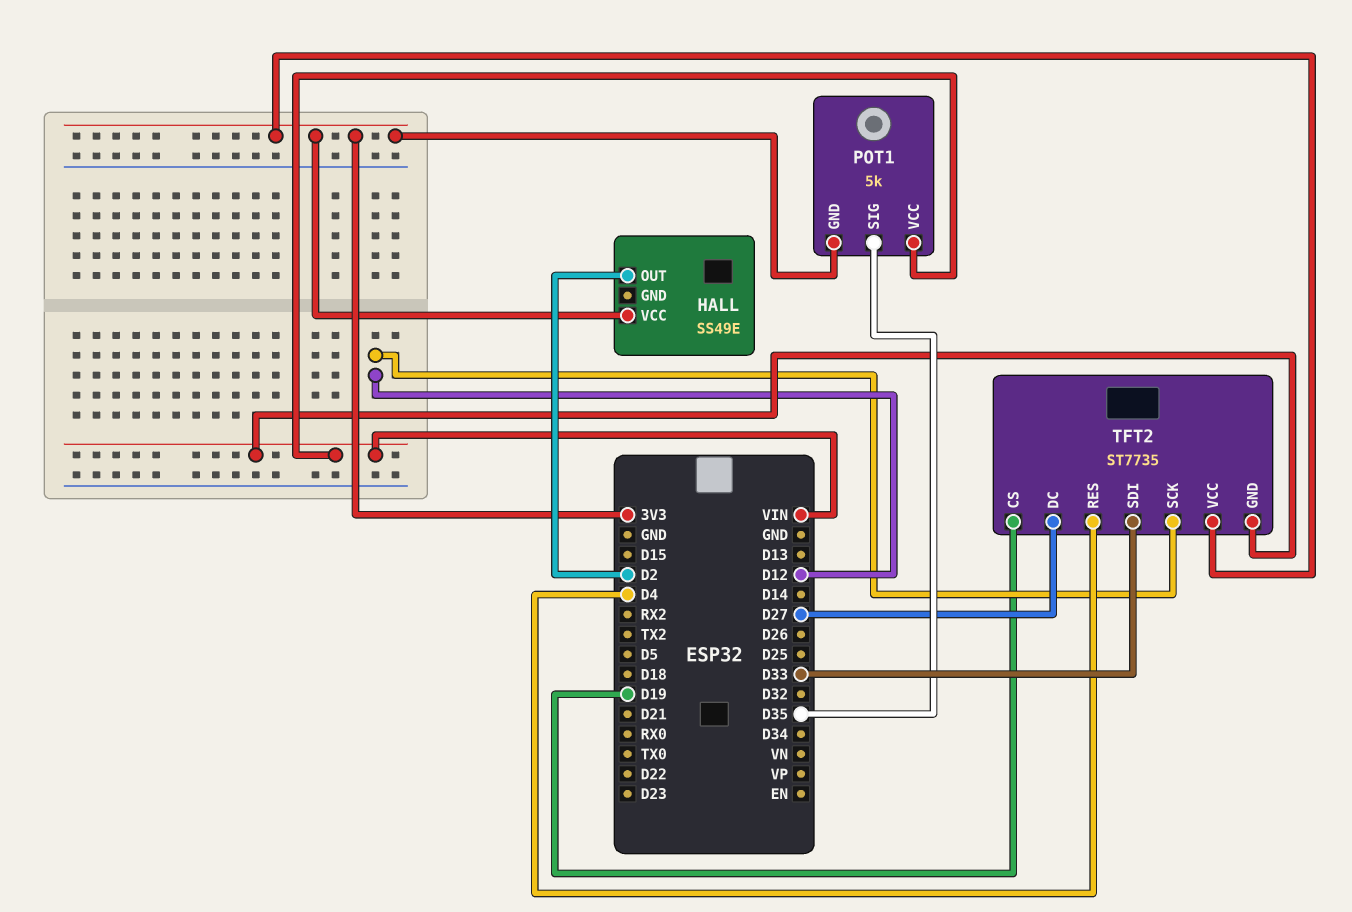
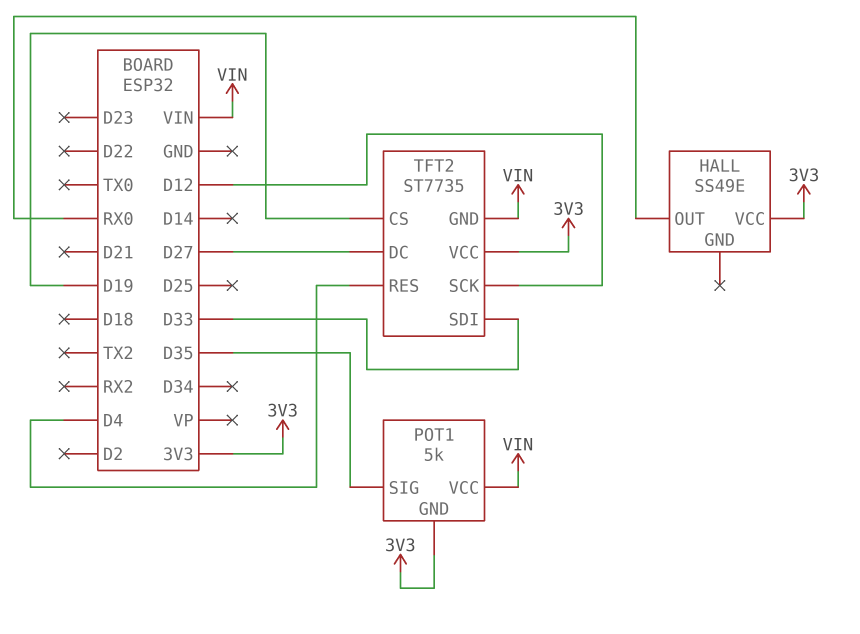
HALL pin OUT: D2 -> RX0

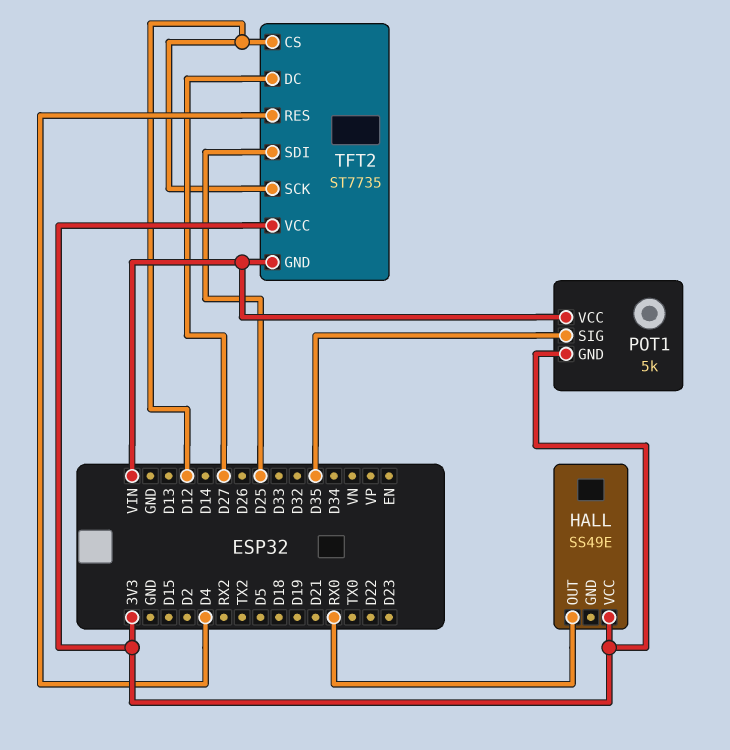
TFT2 pin CS: D19 -> D12
TFT2 pin SDI: D33 -> D25

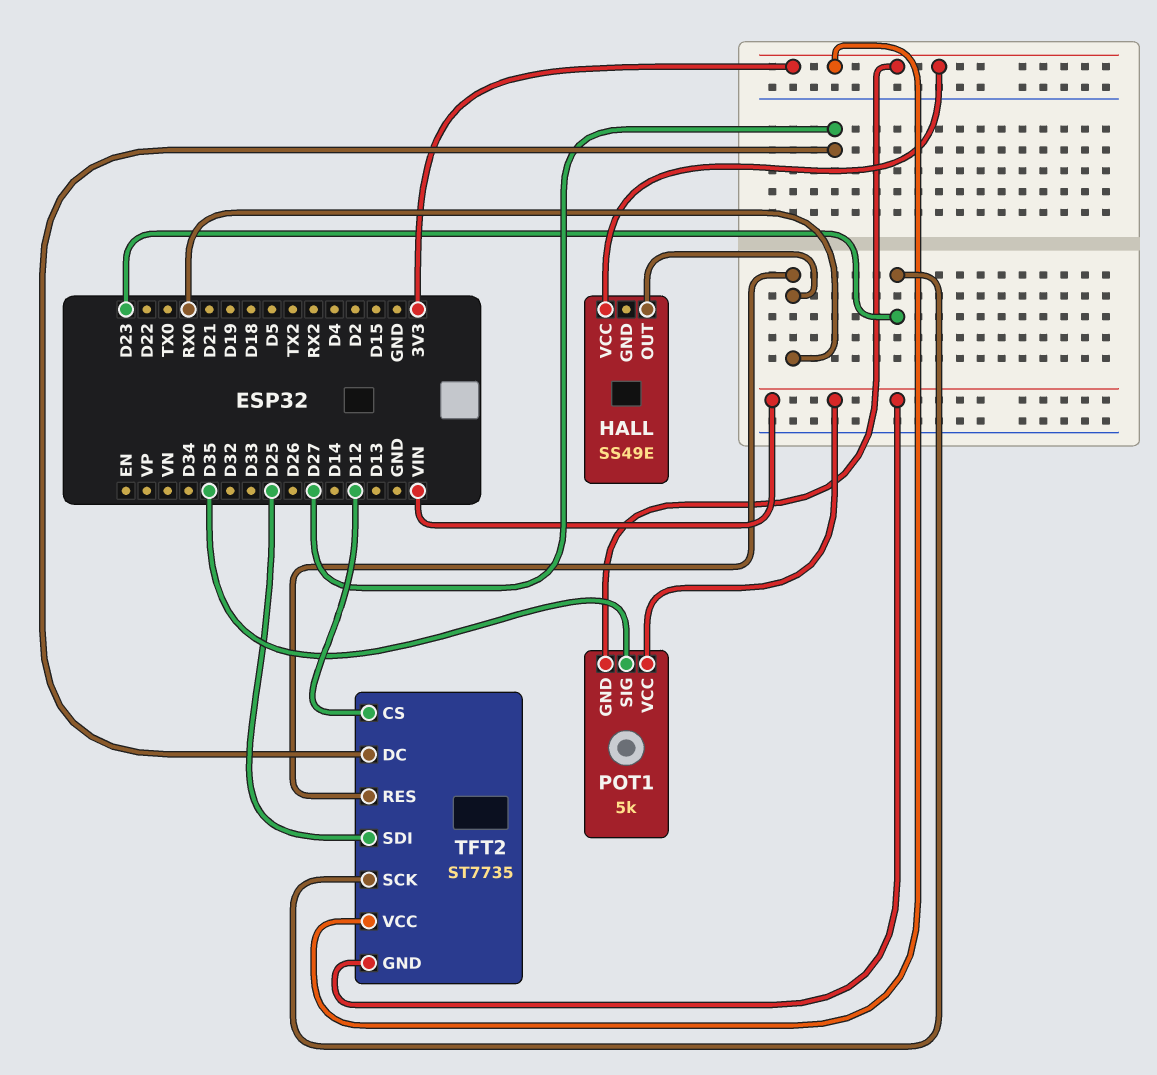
TFT2 pin RES: D4 -> RX0
TFT2 pin SCK: D12 -> D23

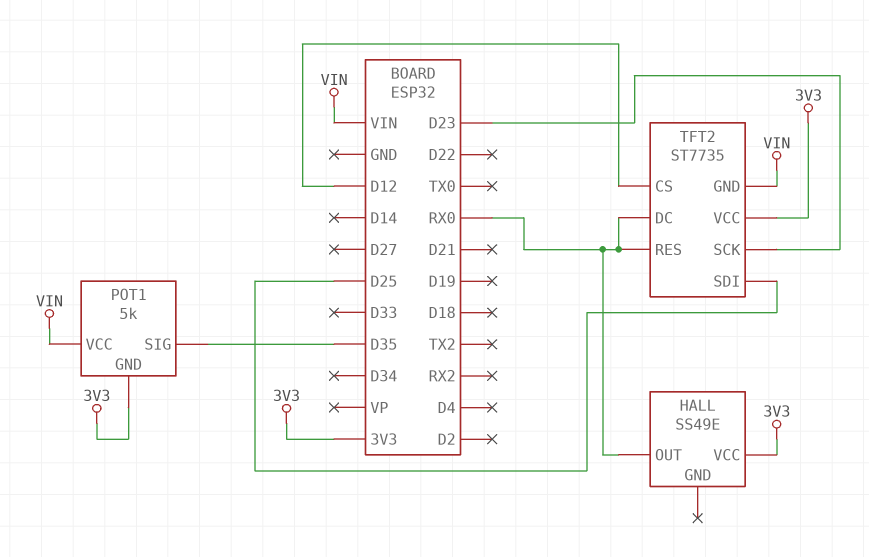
TFT2 pin DC: D27 -> RX0

